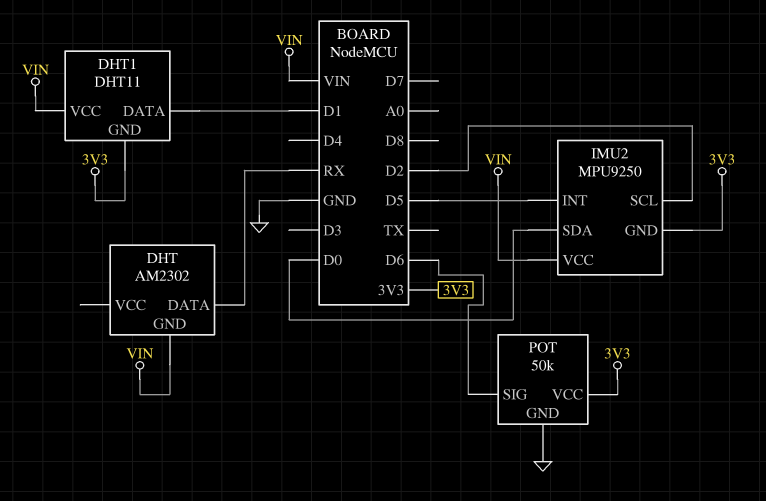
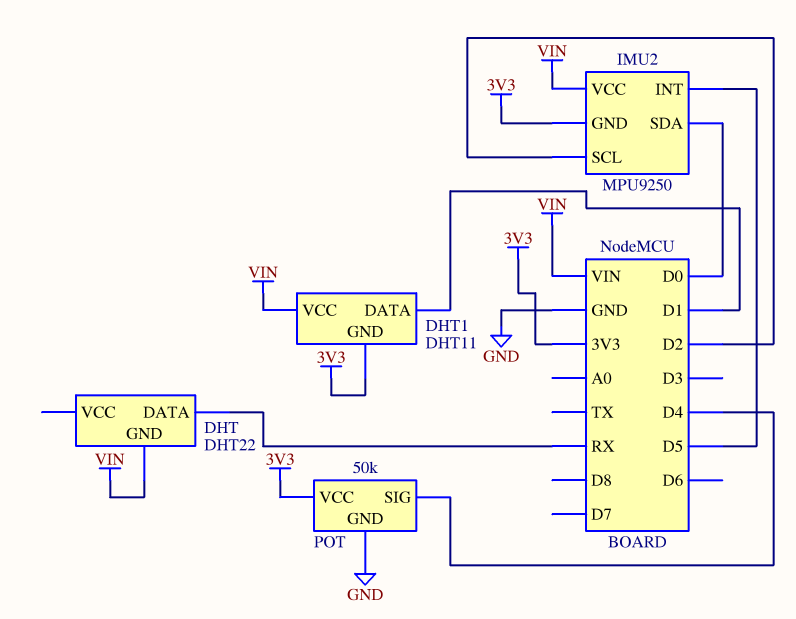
DHT: AM2302 -> DHT22
POT pin SIG: D6 -> D4

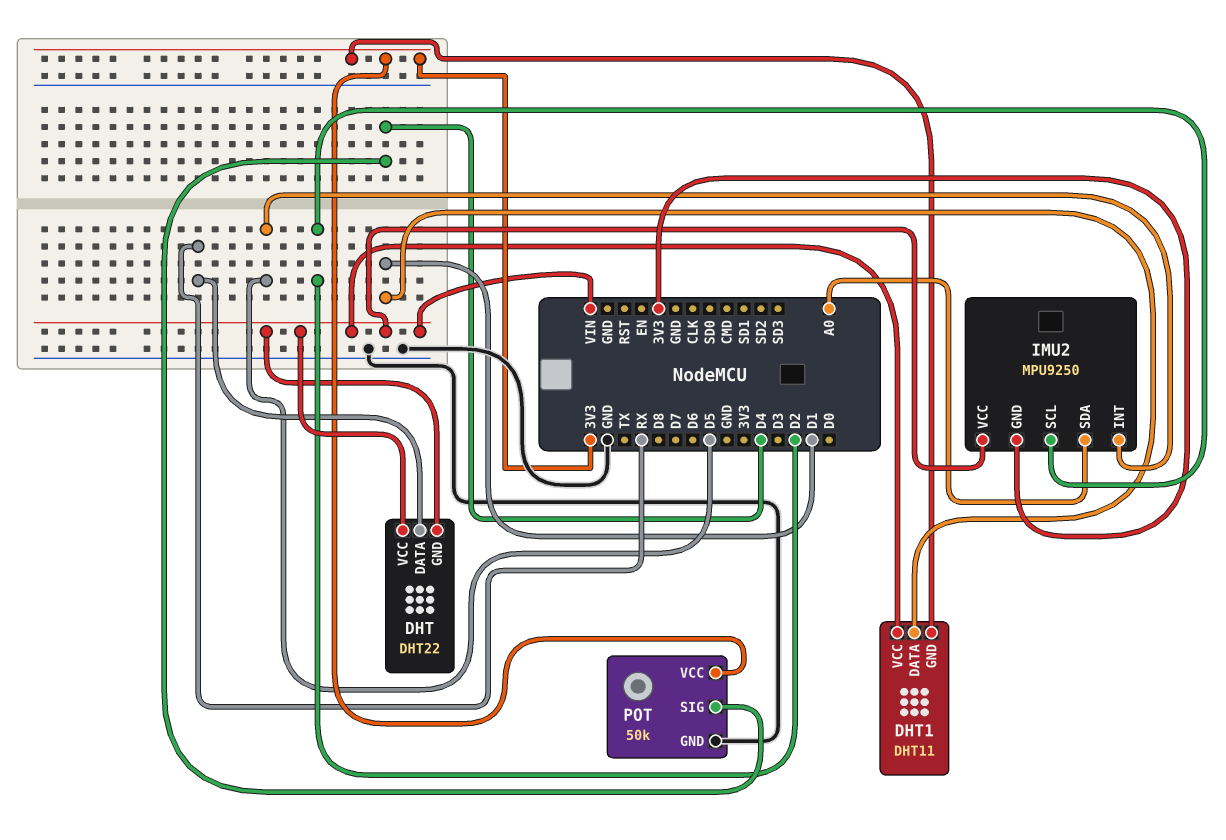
DHT pin VCC: none -> VIN
IMU2 pin SDA: D0 -> A0

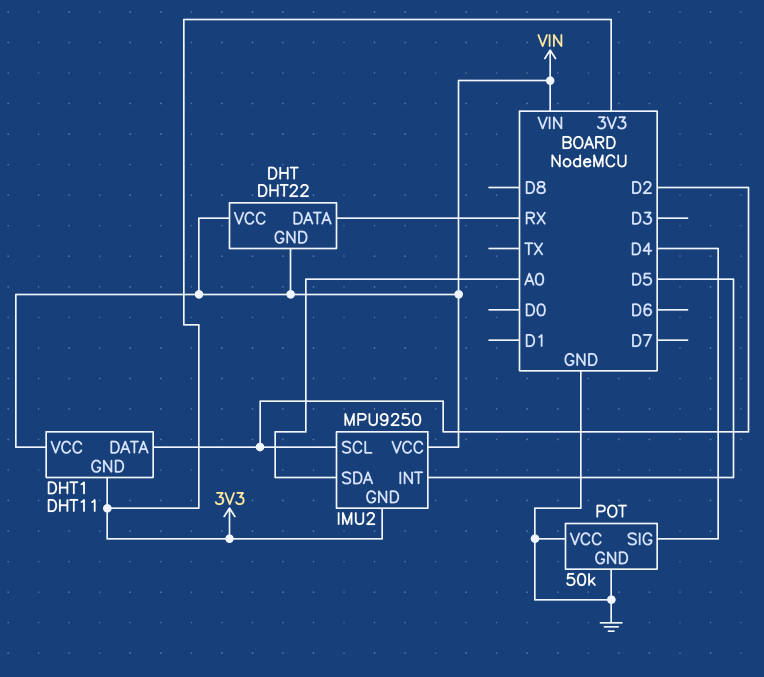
DHT1 pin DATA: D1 -> D2
POT pin VCC: 3V3 -> GND

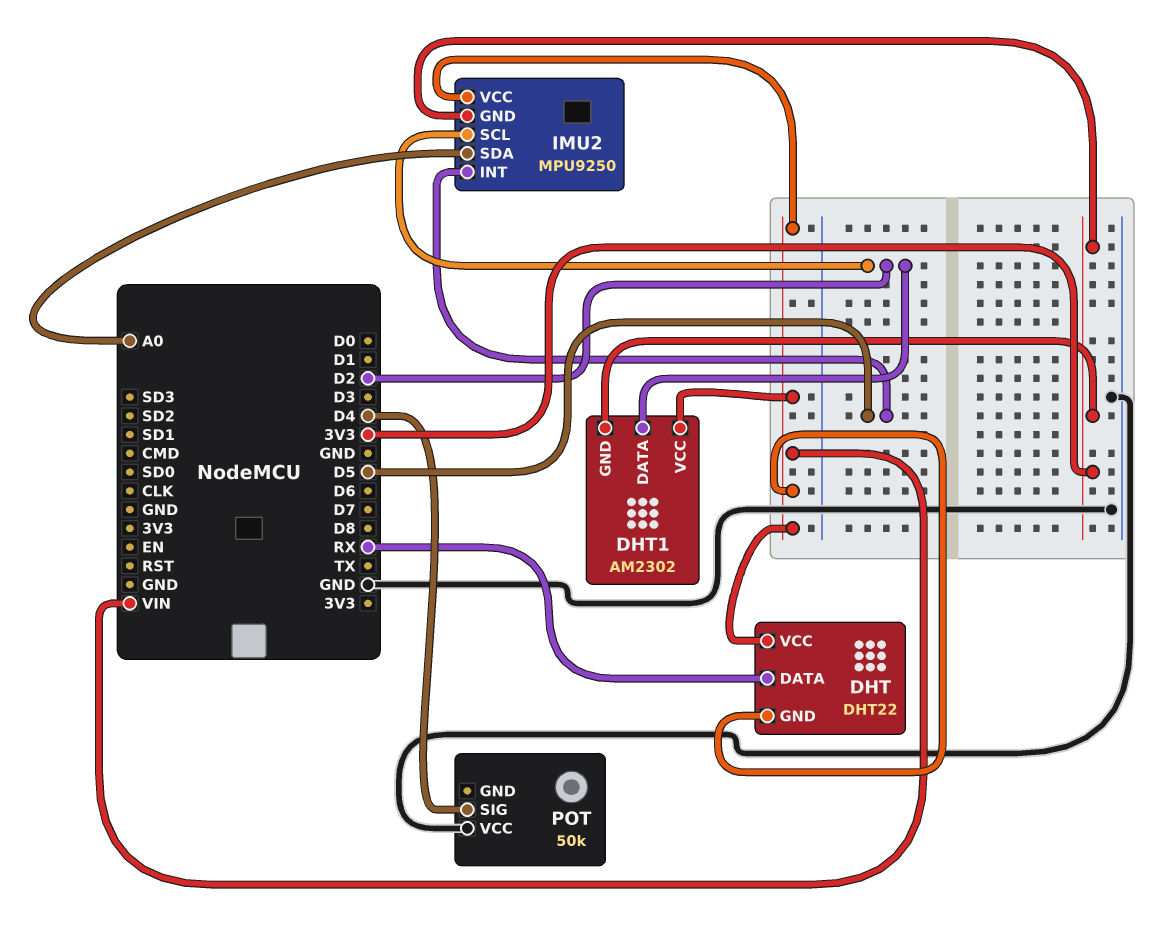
DHT1: DHT11 -> AM2302
POT pin GND: GND -> none

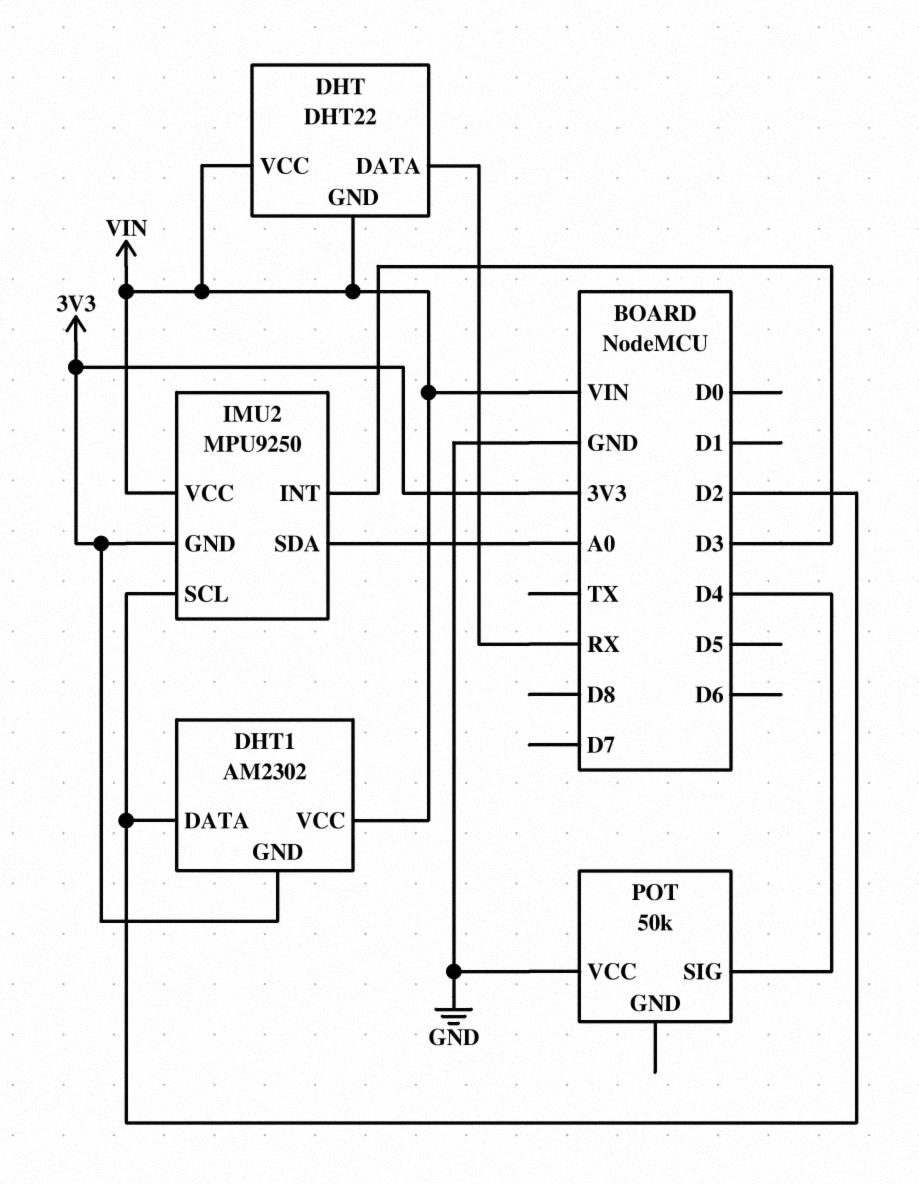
IMU2 pin INT: D5 -> D3

